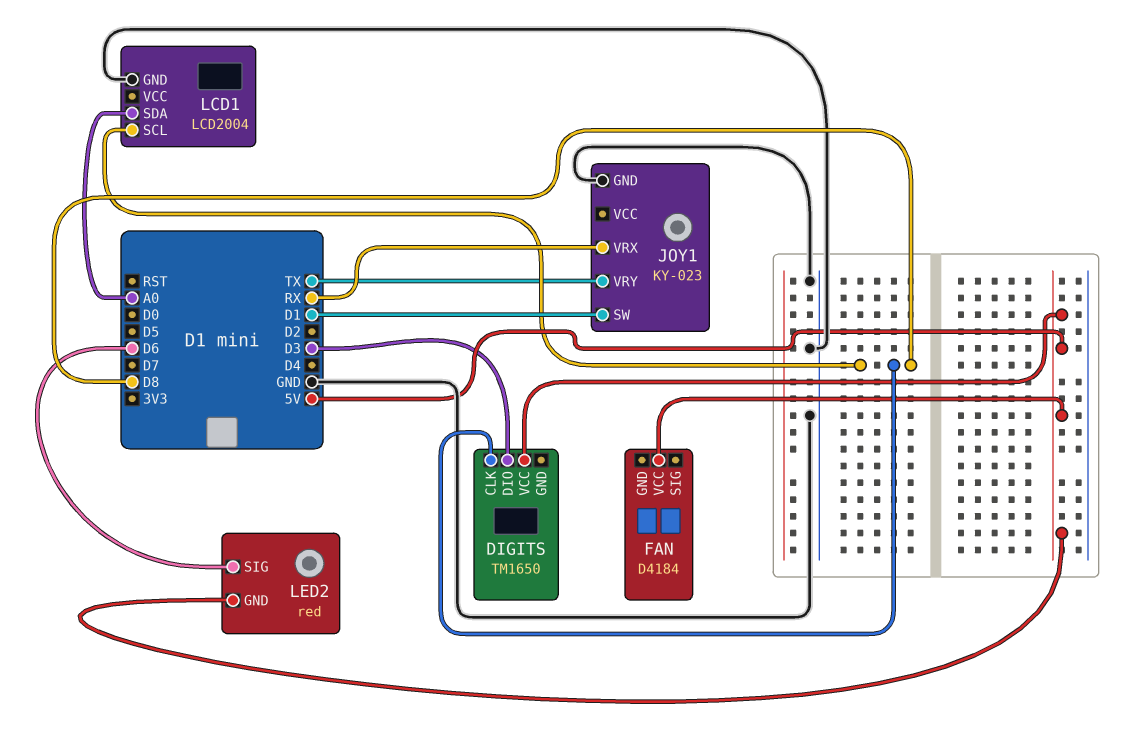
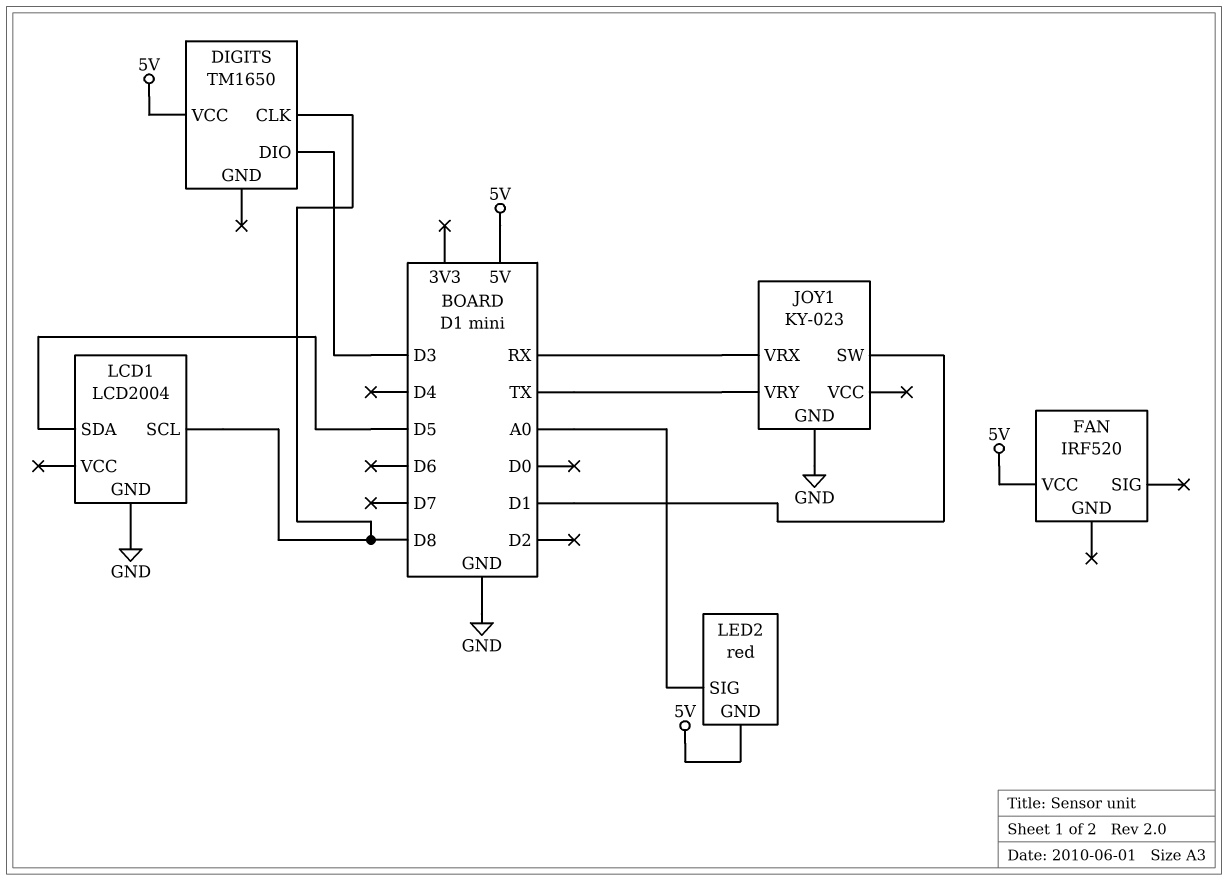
FAN: D4184 -> IRF520
LCD1 pin SDA: A0 -> D5
LED2 pin SIG: D6 -> A0

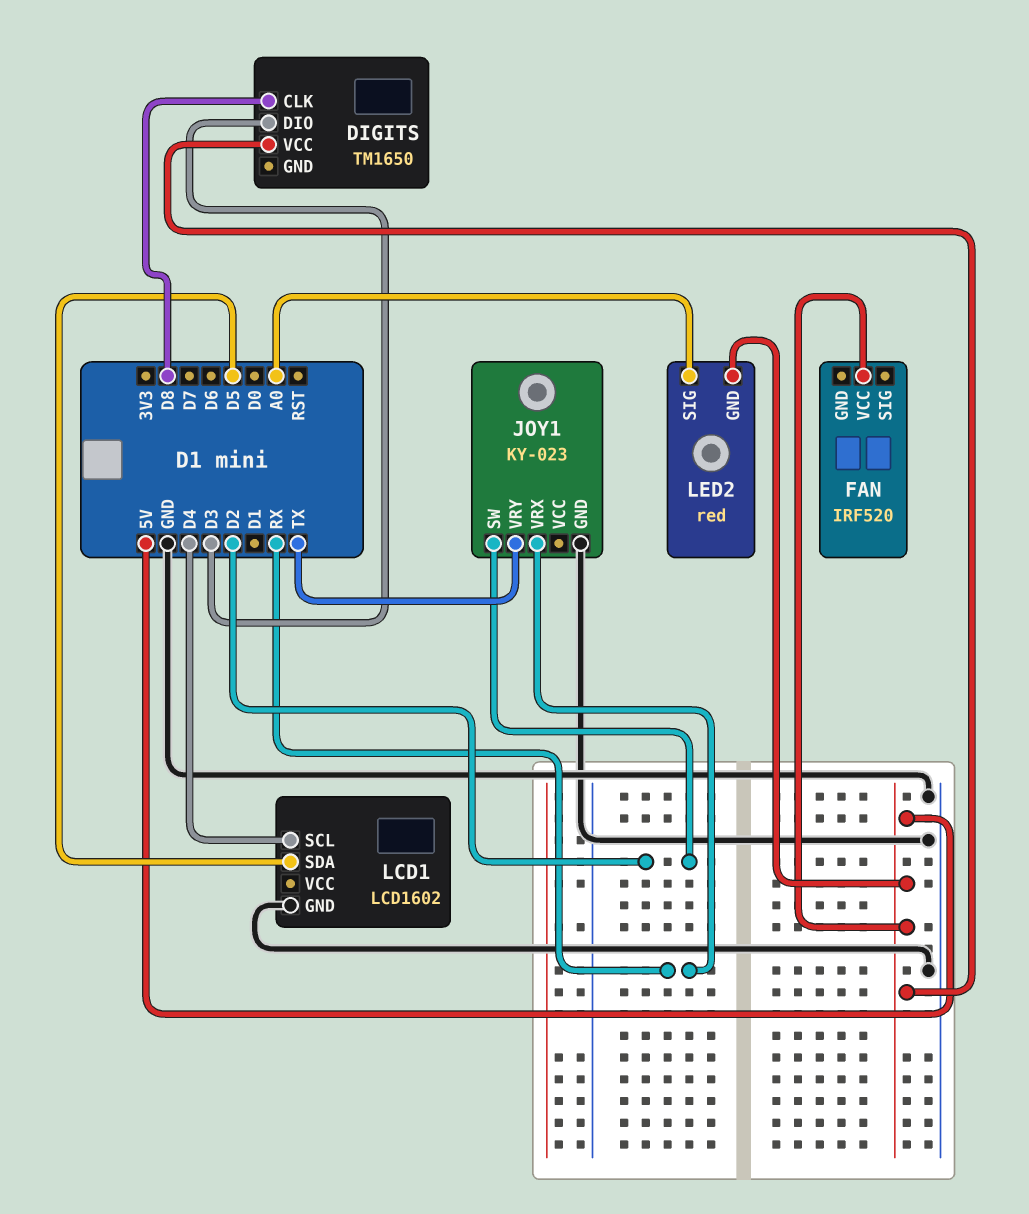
JOY1 pin SW: D1 -> D2
LCD1: LCD2004 -> LCD1602
LCD1 pin SCL: D8 -> D4

